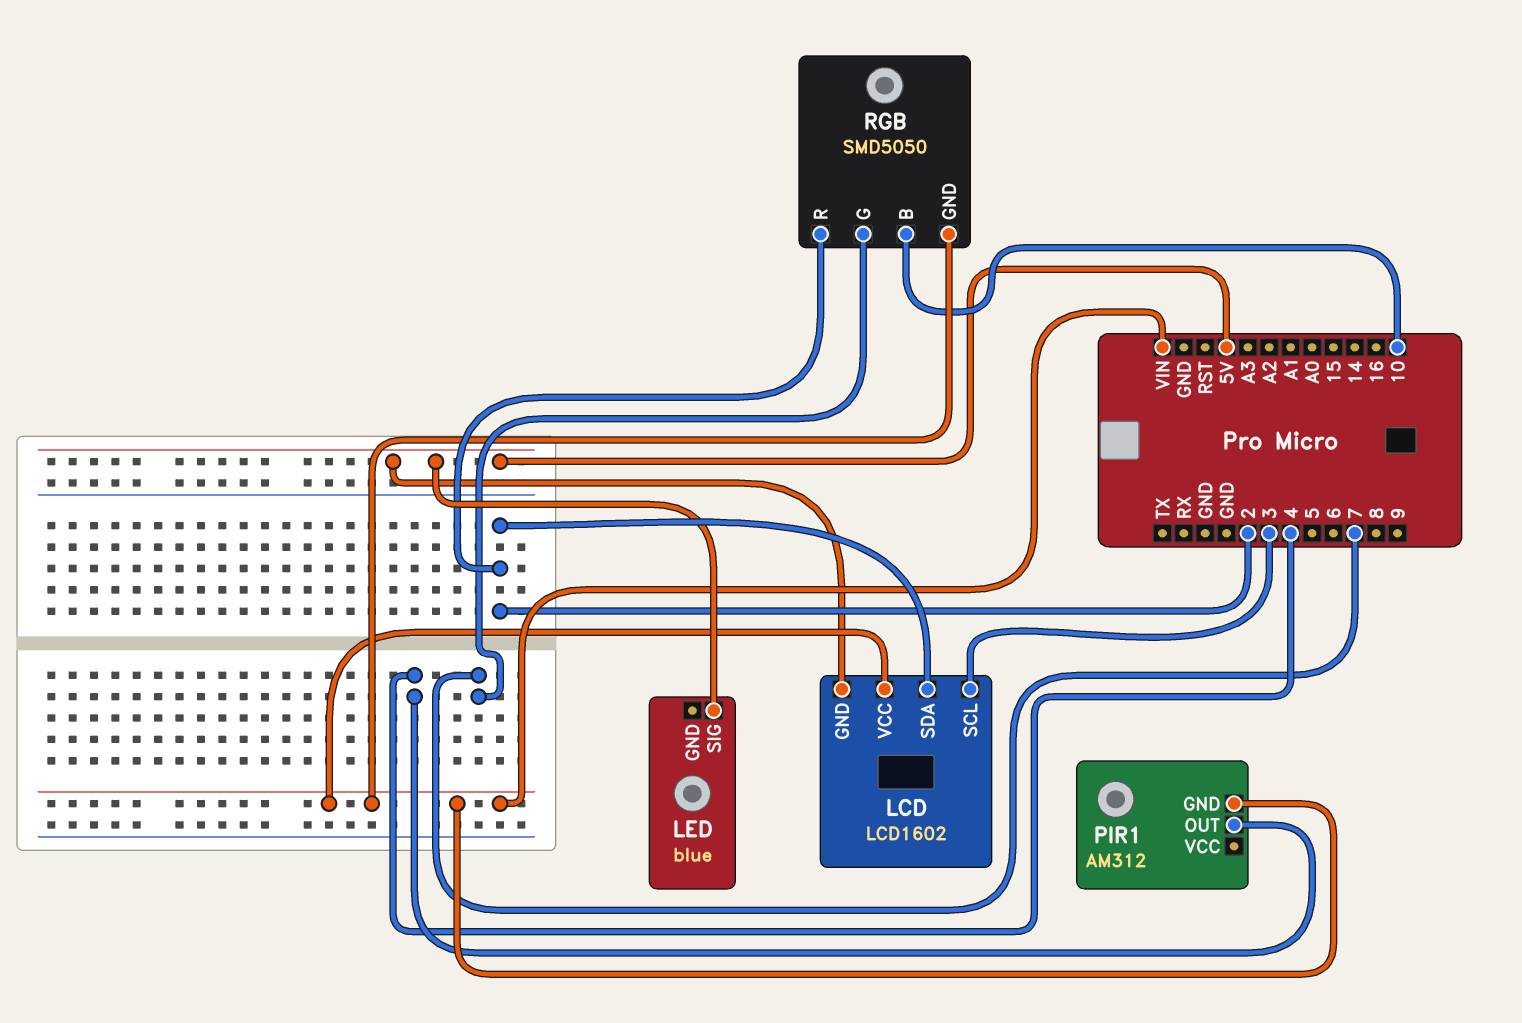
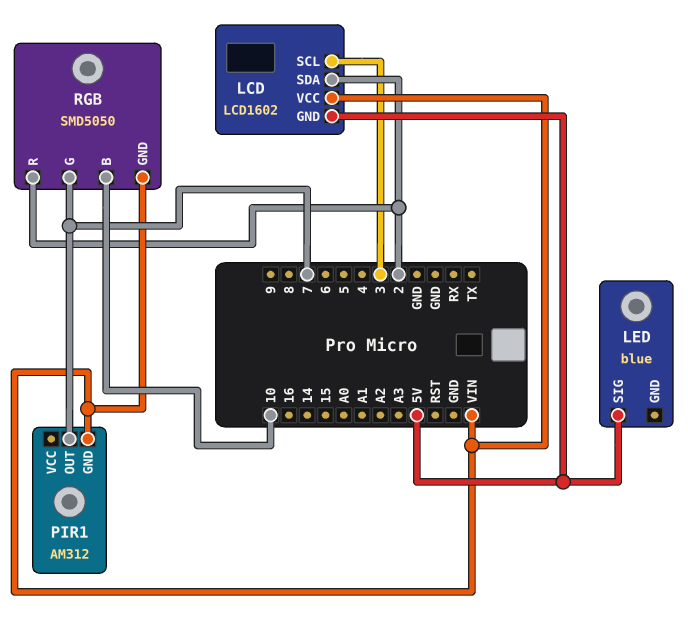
PIR1 pin OUT: 4 -> 7

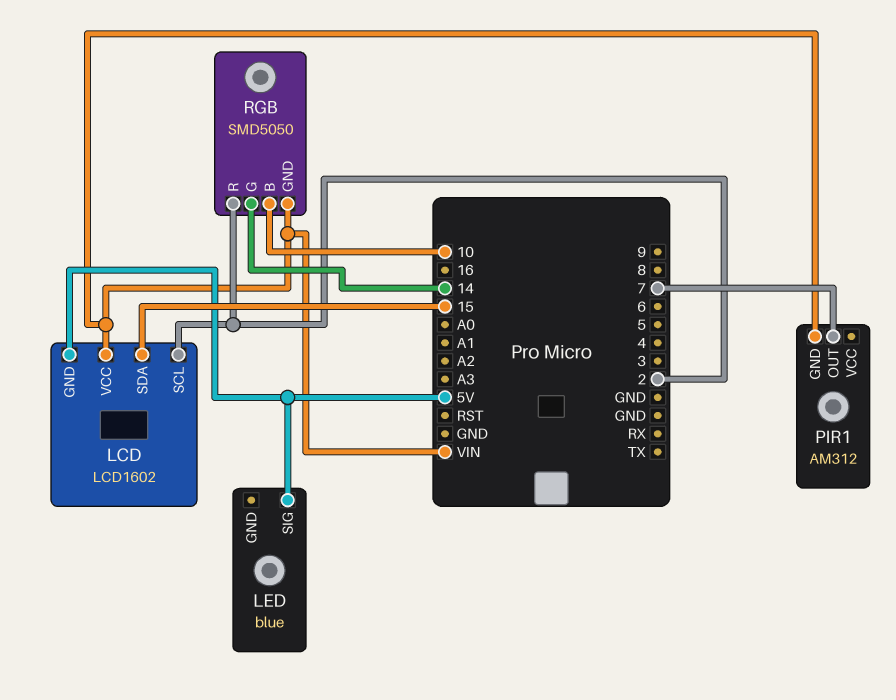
LCD pin SCL: 3 -> 2
LCD pin SDA: 2 -> 15
RGB pin G: 7 -> 14

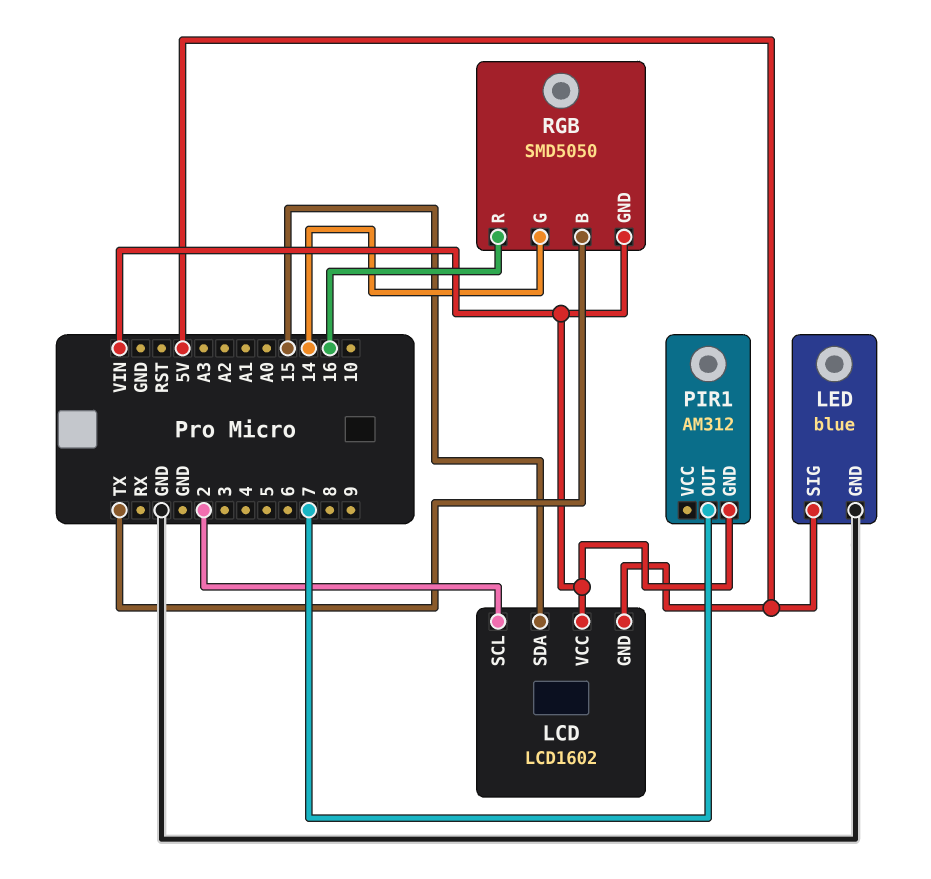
LED pin GND: none -> GND
RGB pin B: 10 -> TX
RGB pin R: 2 -> 16

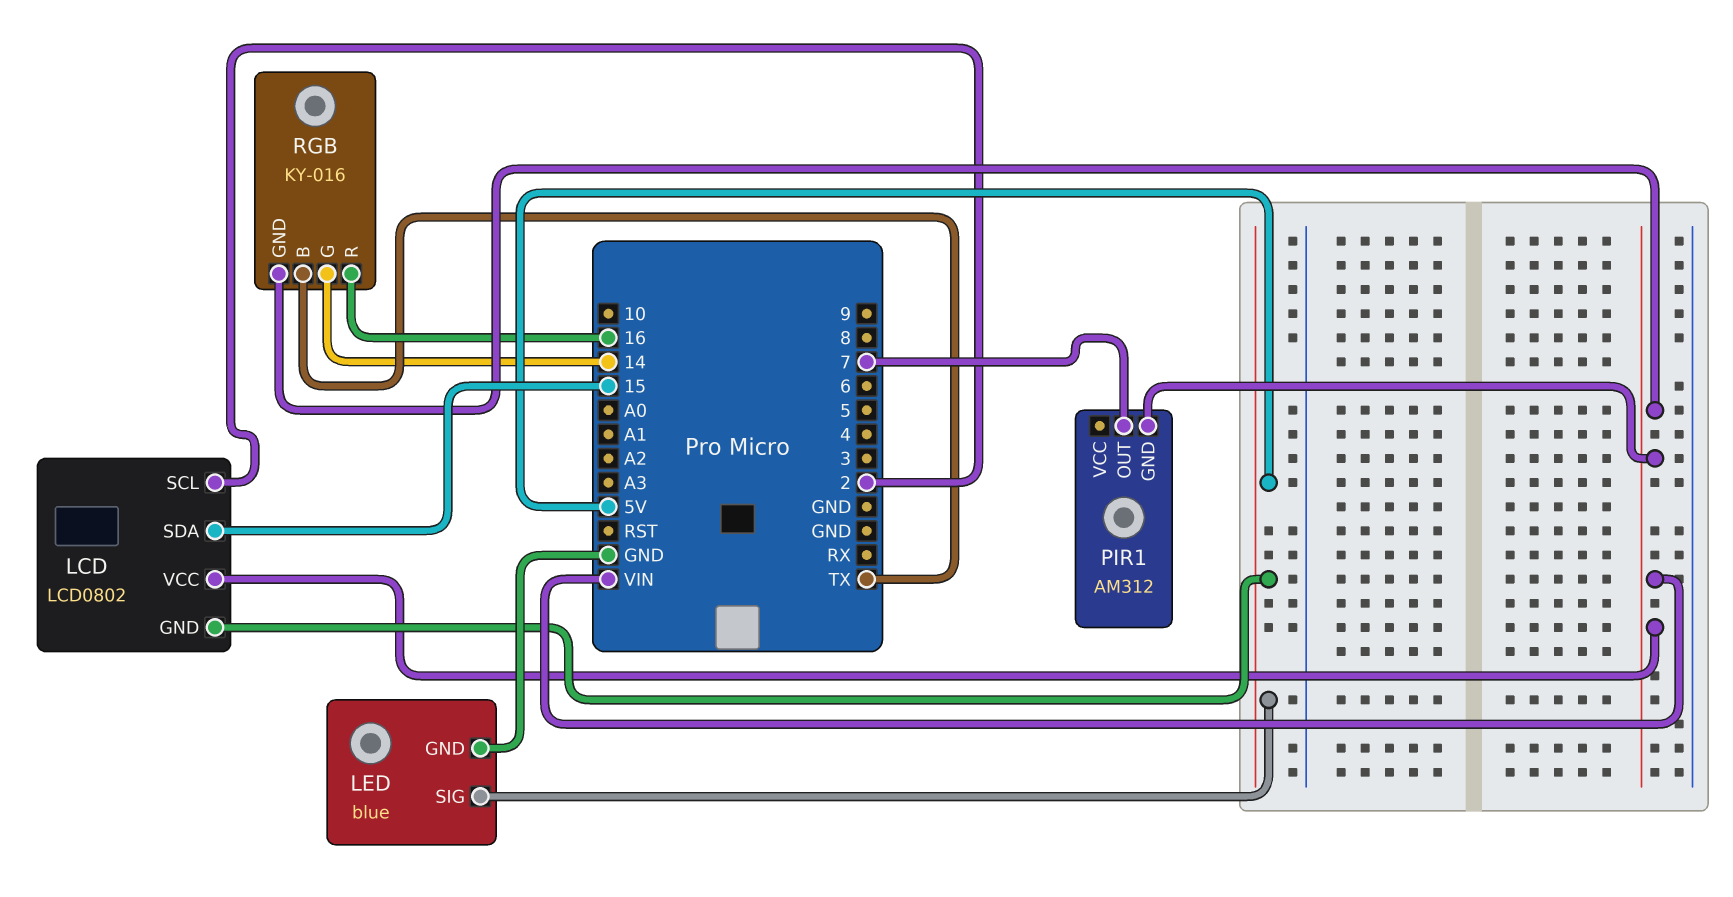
LCD: LCD1602 -> LCD0802
RGB: SMD5050 -> KY-016

